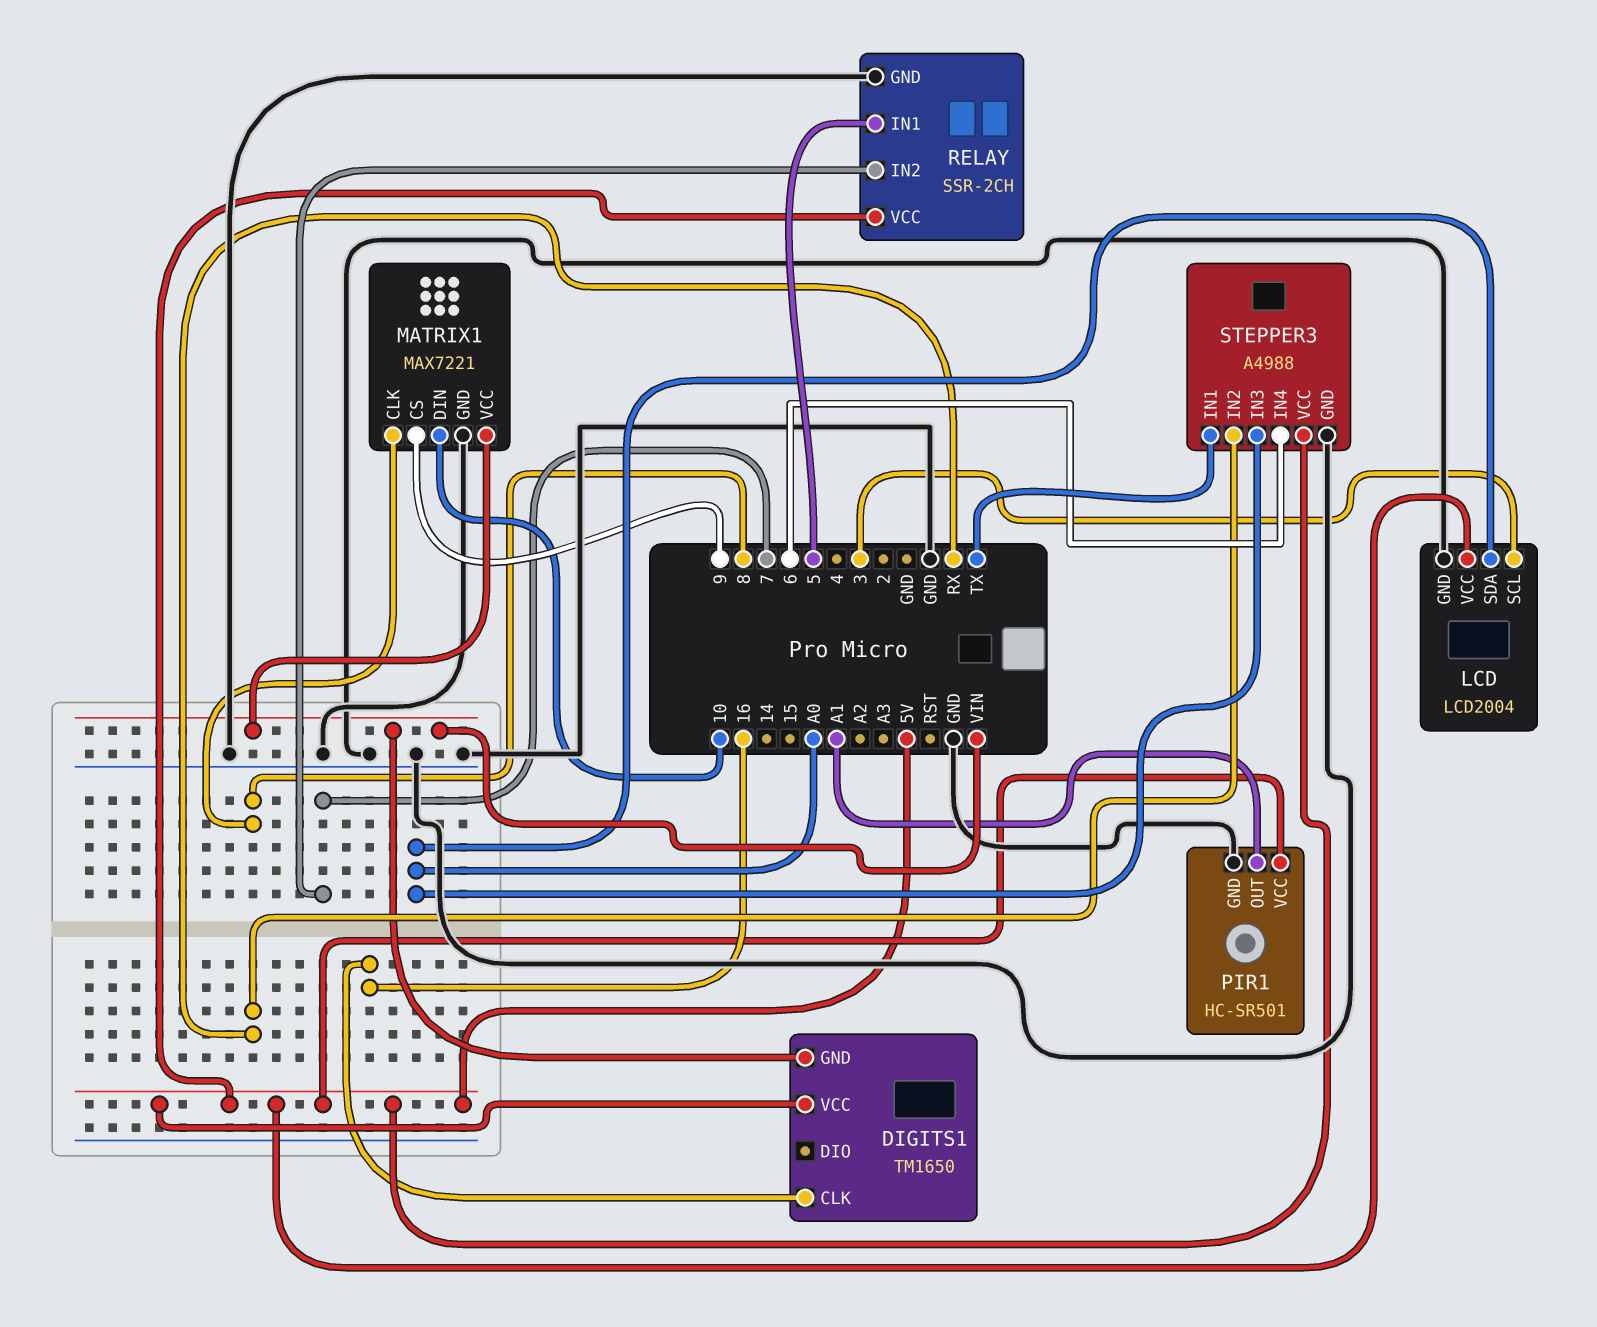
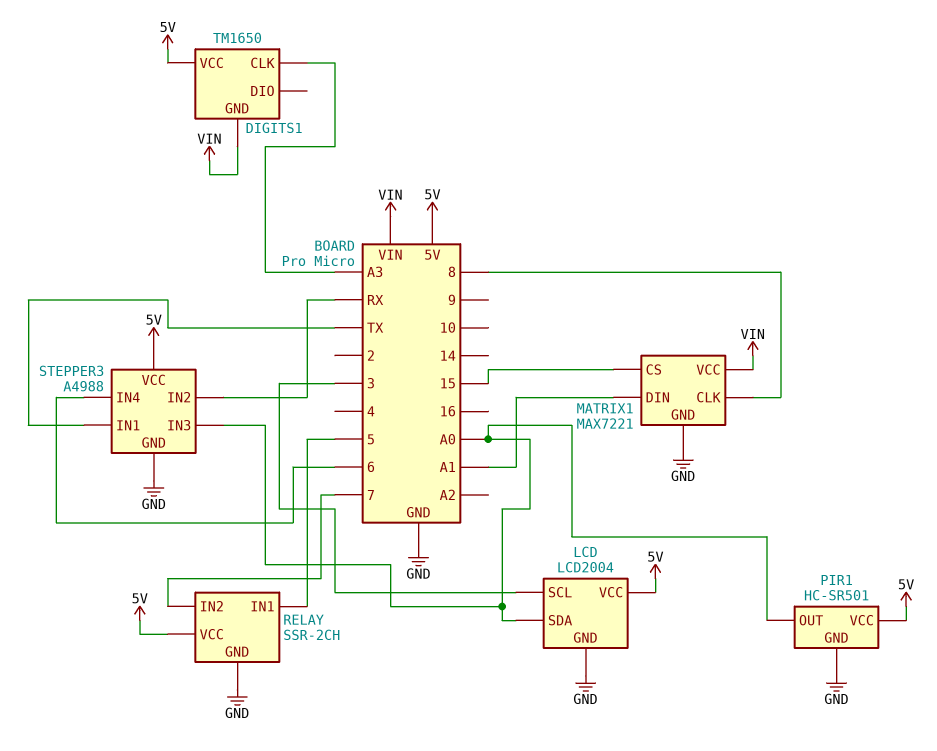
DIGITS1 pin CLK: 16 -> A3
MATRIX1 pin CS: 9 -> 15
MATRIX1 pin DIN: 10 -> A1
PIR1 pin OUT: A1 -> A0

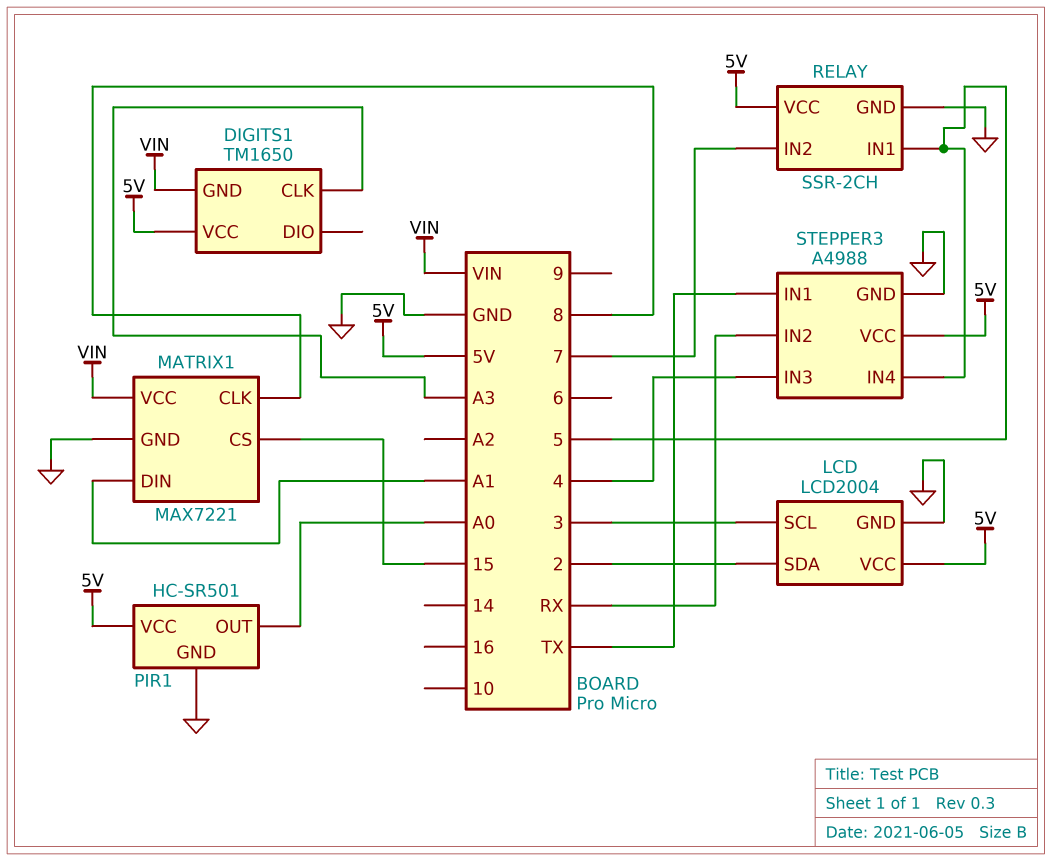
LCD pin SDA: A0 -> 2
STEPPER3 pin IN3: A0 -> 4
STEPPER3 pin IN4: 6 -> 5

